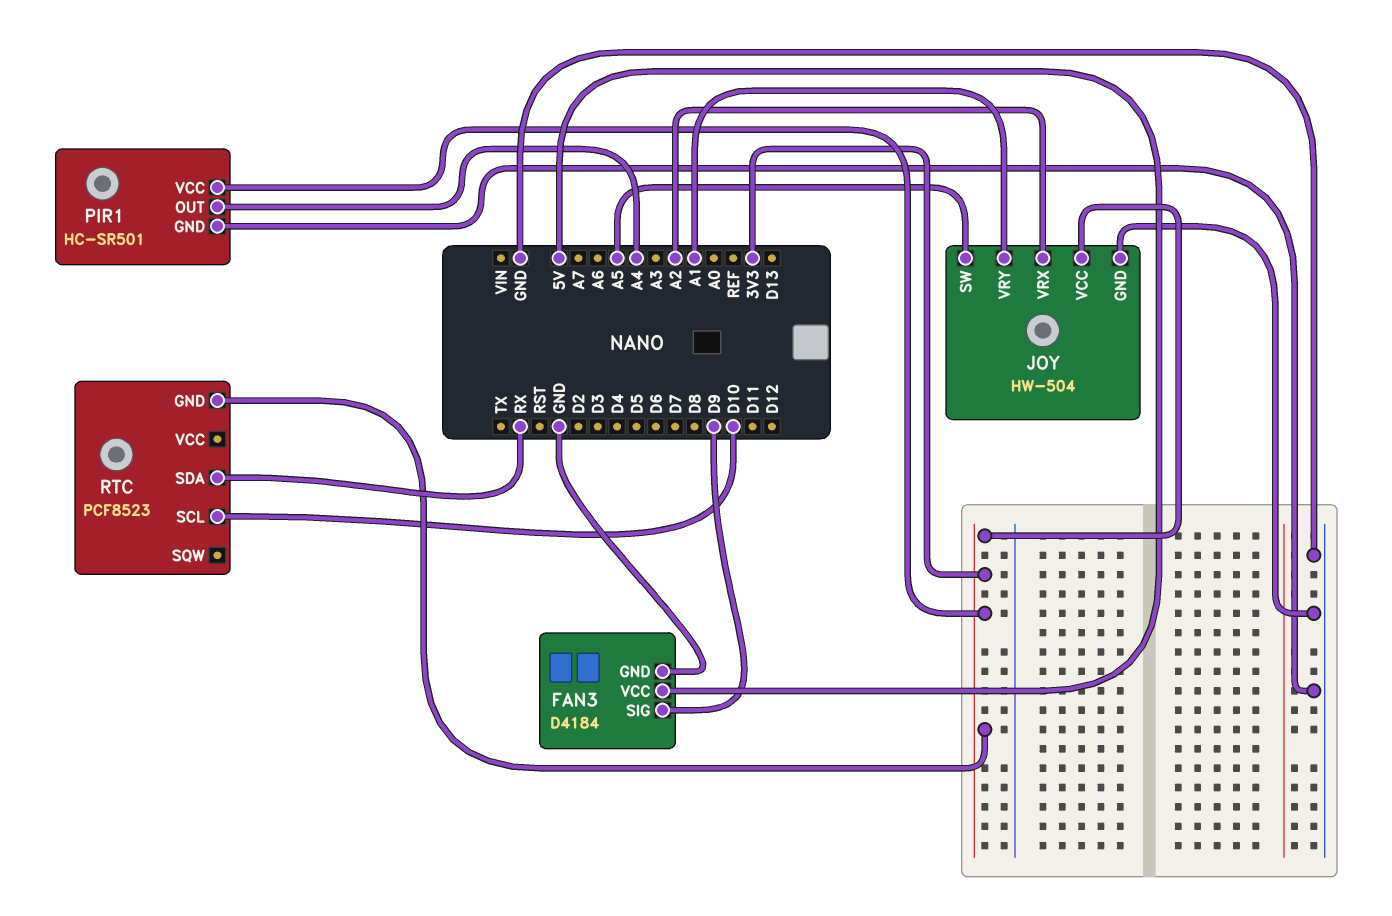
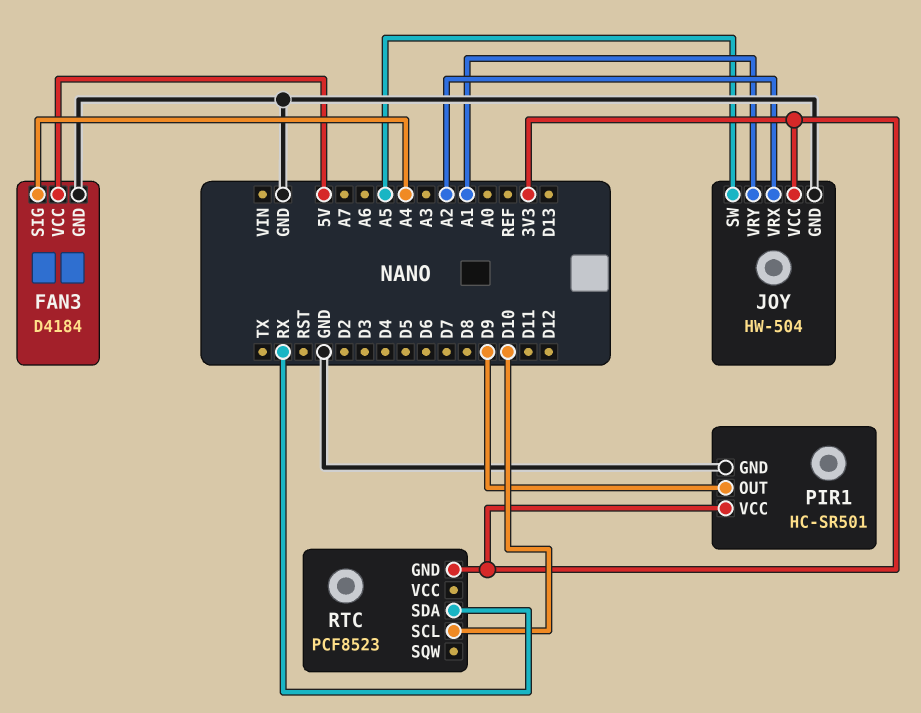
FAN3 pin SIG: D9 -> A4
PIR1 pin OUT: A4 -> D9

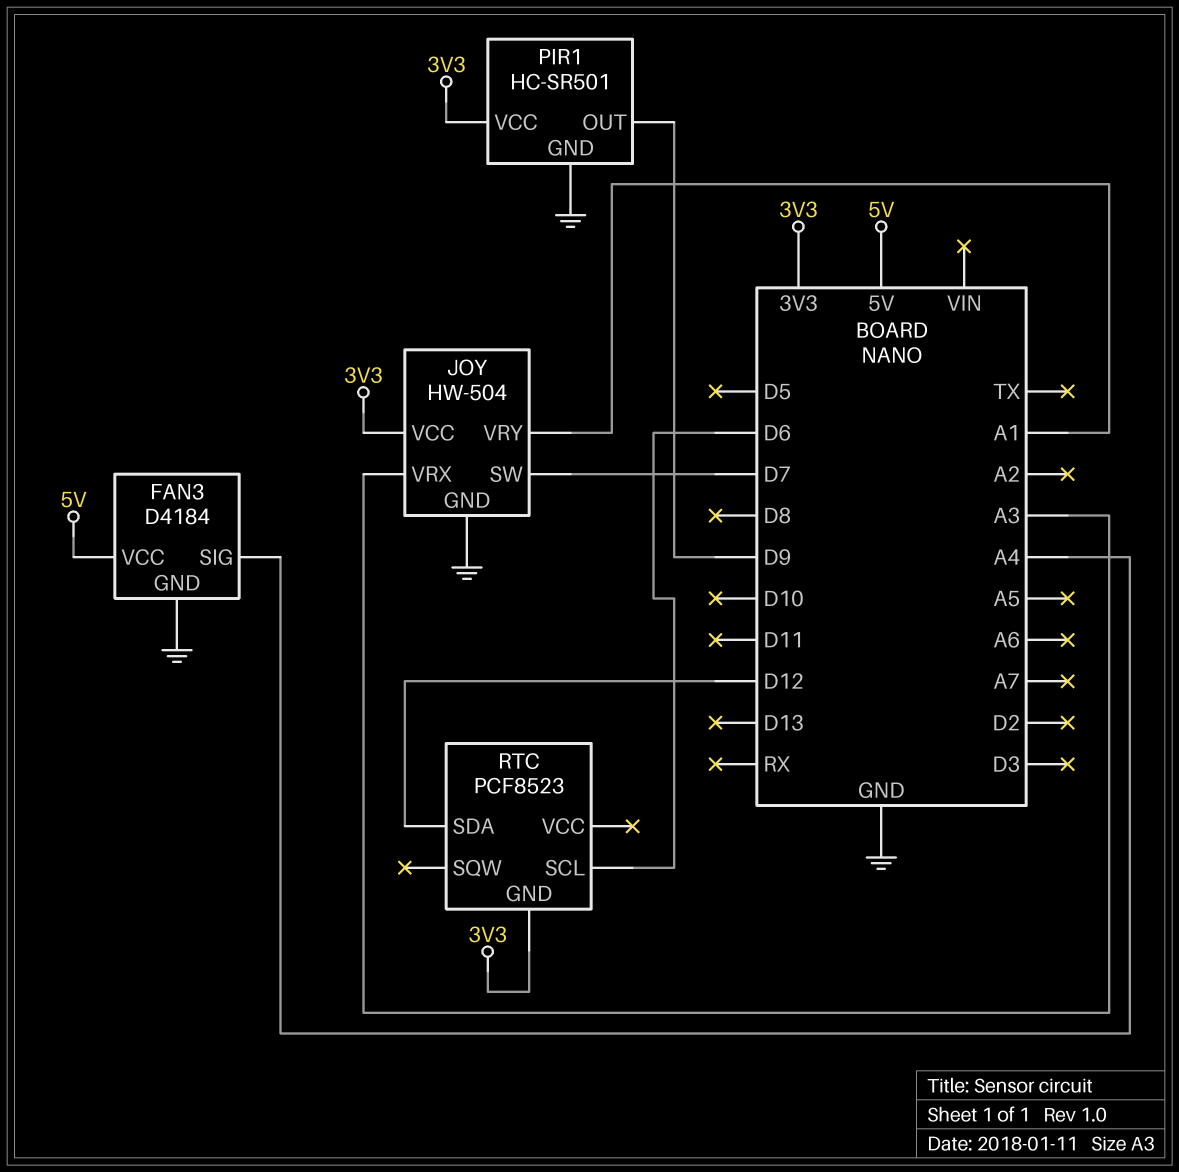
JOY pin SW: A5 -> D7
JOY pin VRX: A2 -> A3
RTC pin SCL: D10 -> D6
RTC pin SDA: RX -> D12

